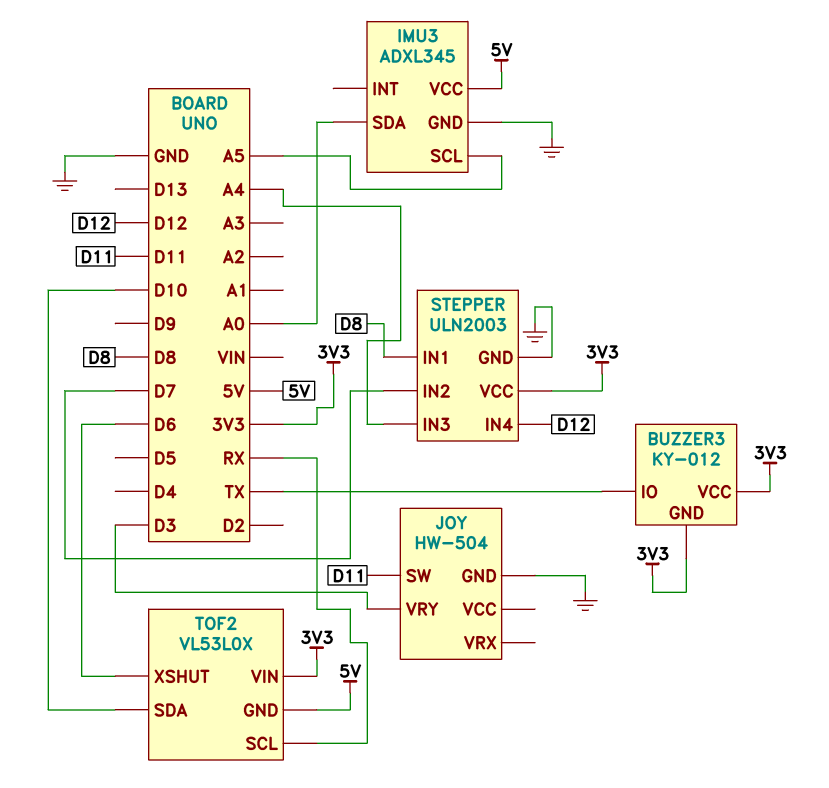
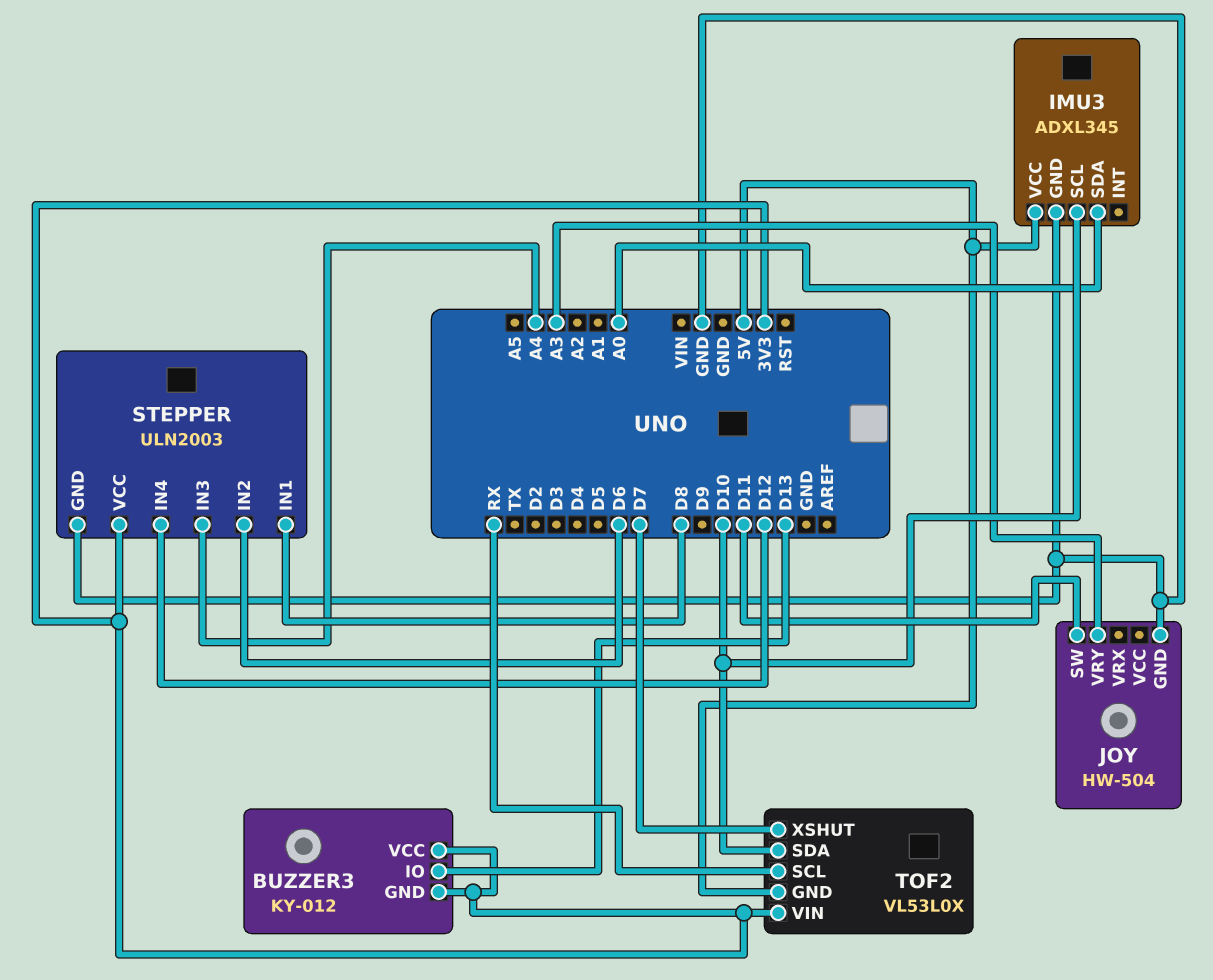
BUZZER3 pin IO: TX -> D13
IMU3 pin SCL: A5 -> D10
JOY pin VRY: D3 -> A3
STEPPER pin IN2: D7 -> D6
TOF2 pin XSHUT: D6 -> D7

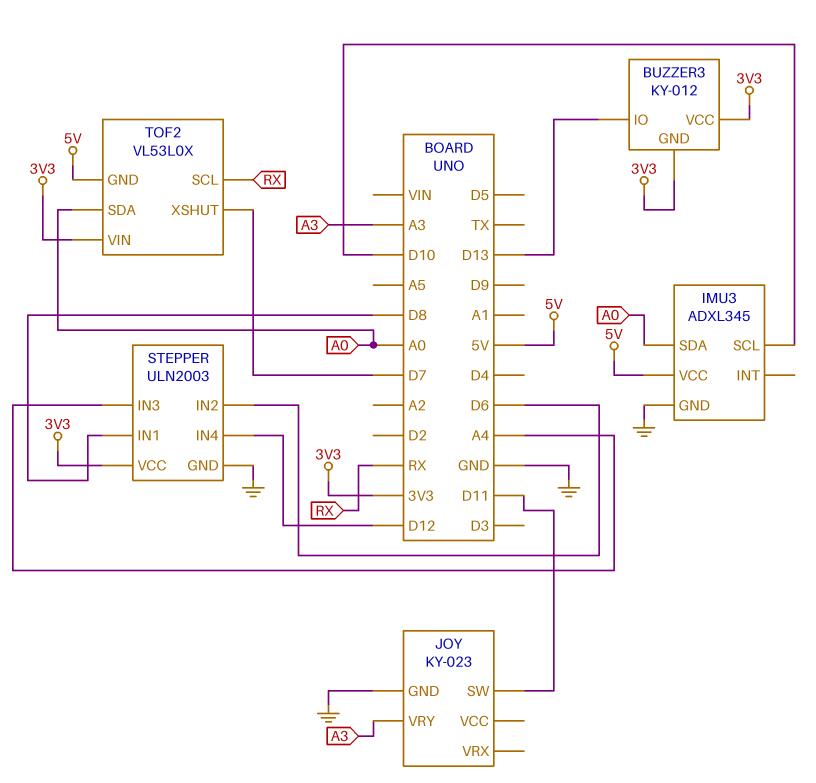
JOY: HW-504 -> KY-023
TOF2 pin SDA: D10 -> A0

